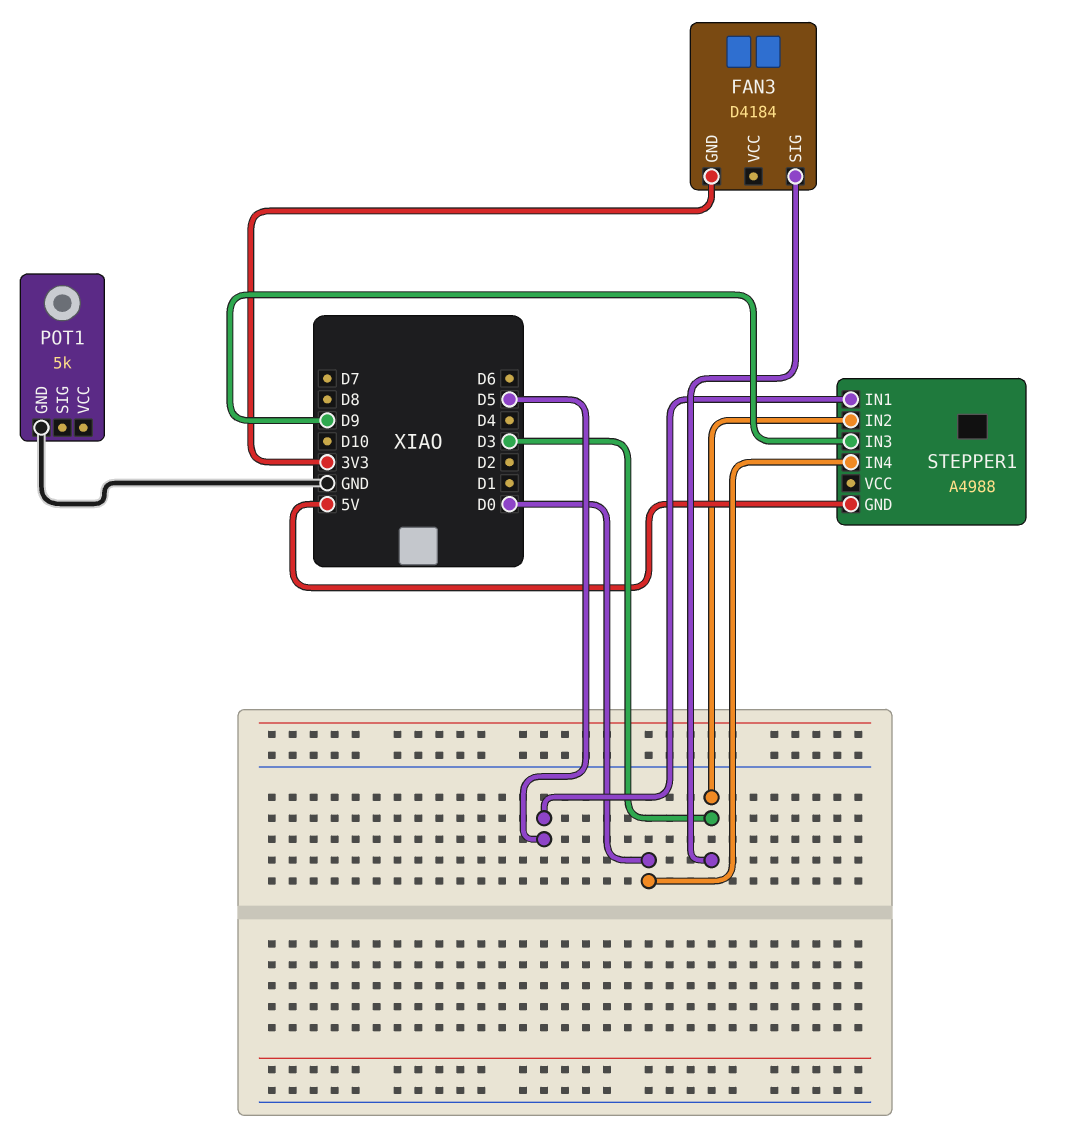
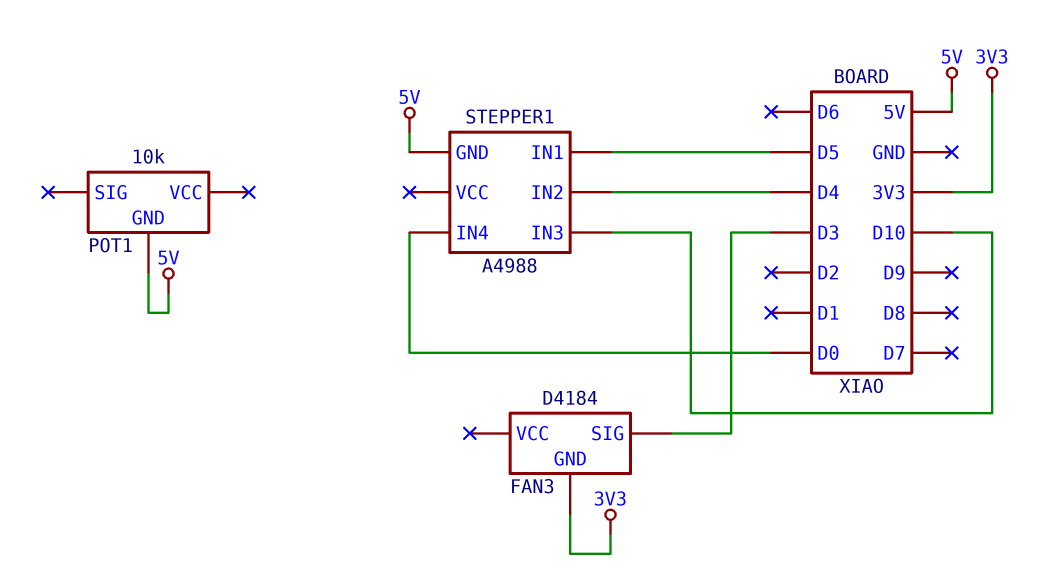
POT1: 5k -> 10k
POT1 pin GND: GND -> 5V
STEPPER1 pin IN2: D3 -> D4
STEPPER1 pin IN3: D9 -> D10

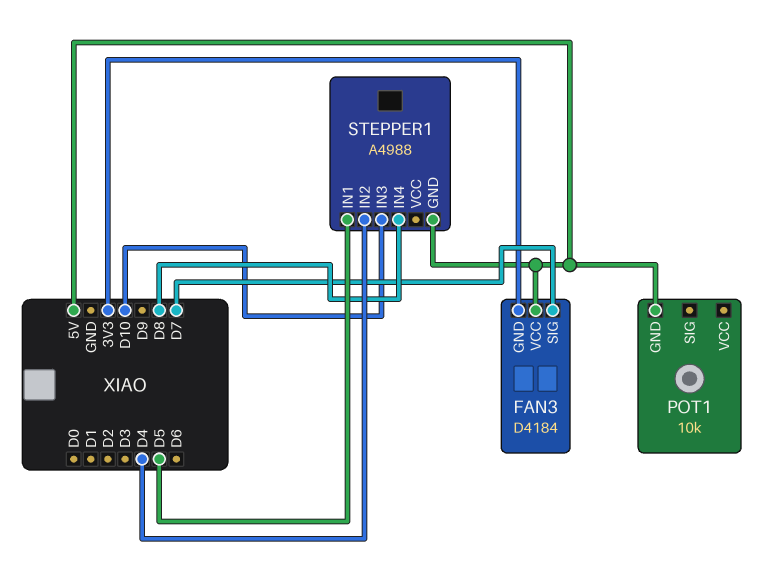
FAN3 pin SIG: D3 -> D7
FAN3 pin VCC: none -> 5V
STEPPER1 pin IN4: D0 -> D8

